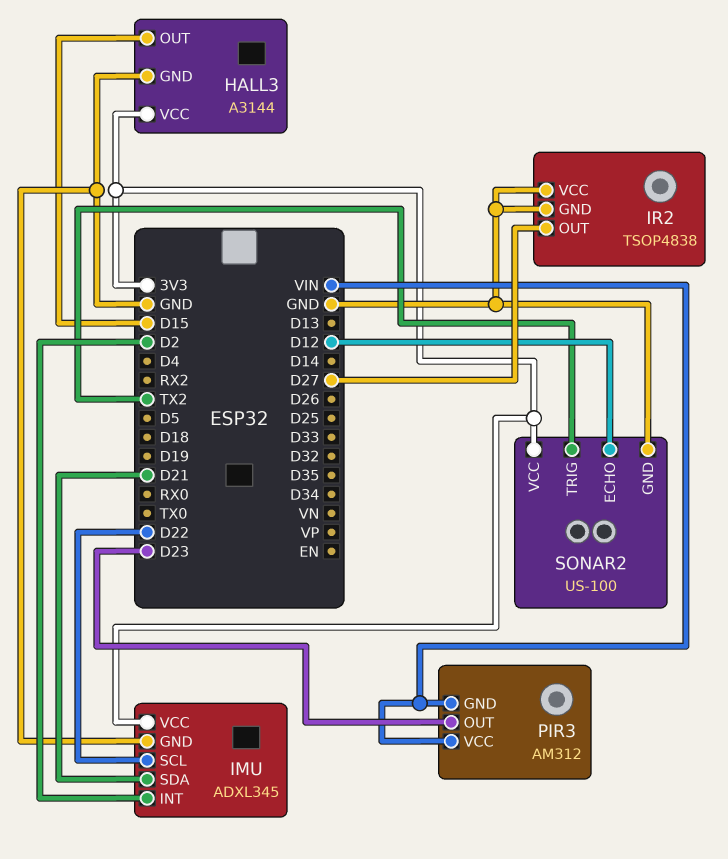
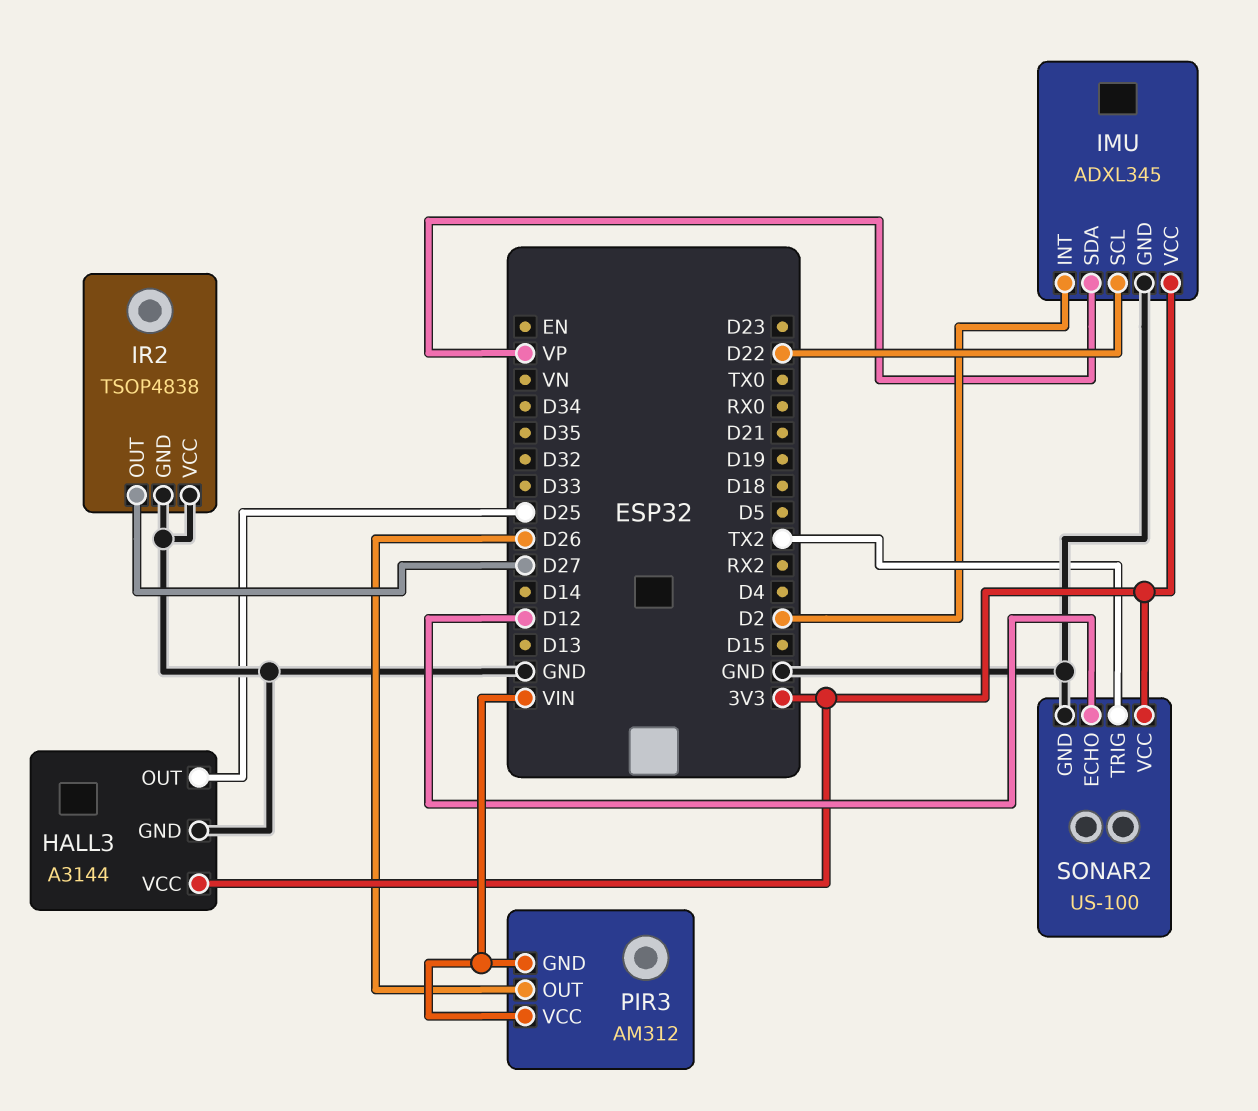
HALL3 pin OUT: D15 -> D25
IMU pin SDA: D21 -> VP
PIR3 pin OUT: D23 -> D26

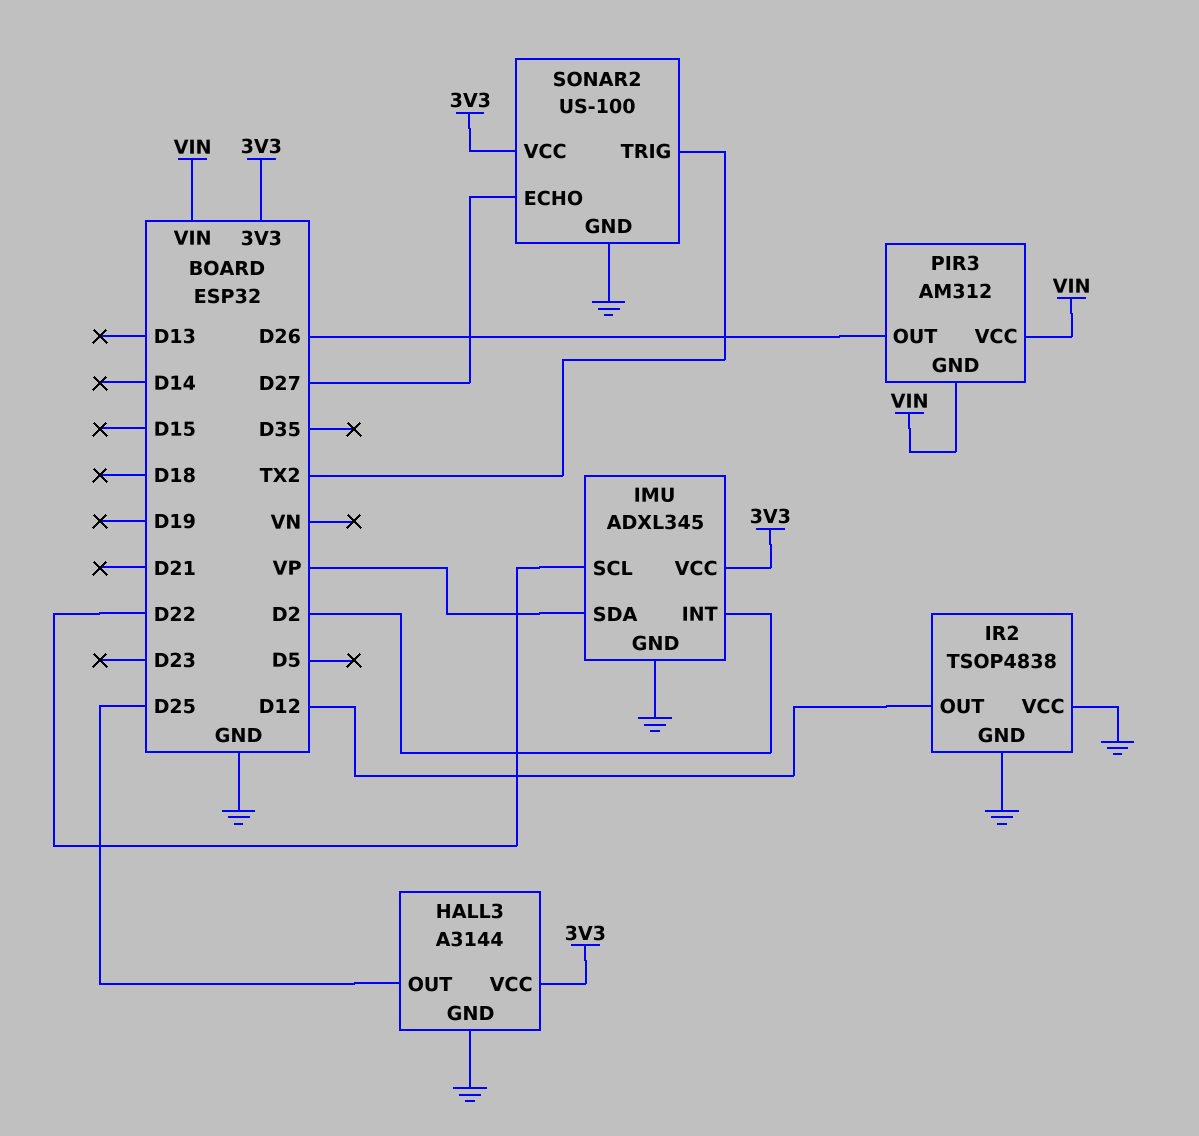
IR2 pin OUT: D27 -> D12
SONAR2 pin ECHO: D12 -> D27

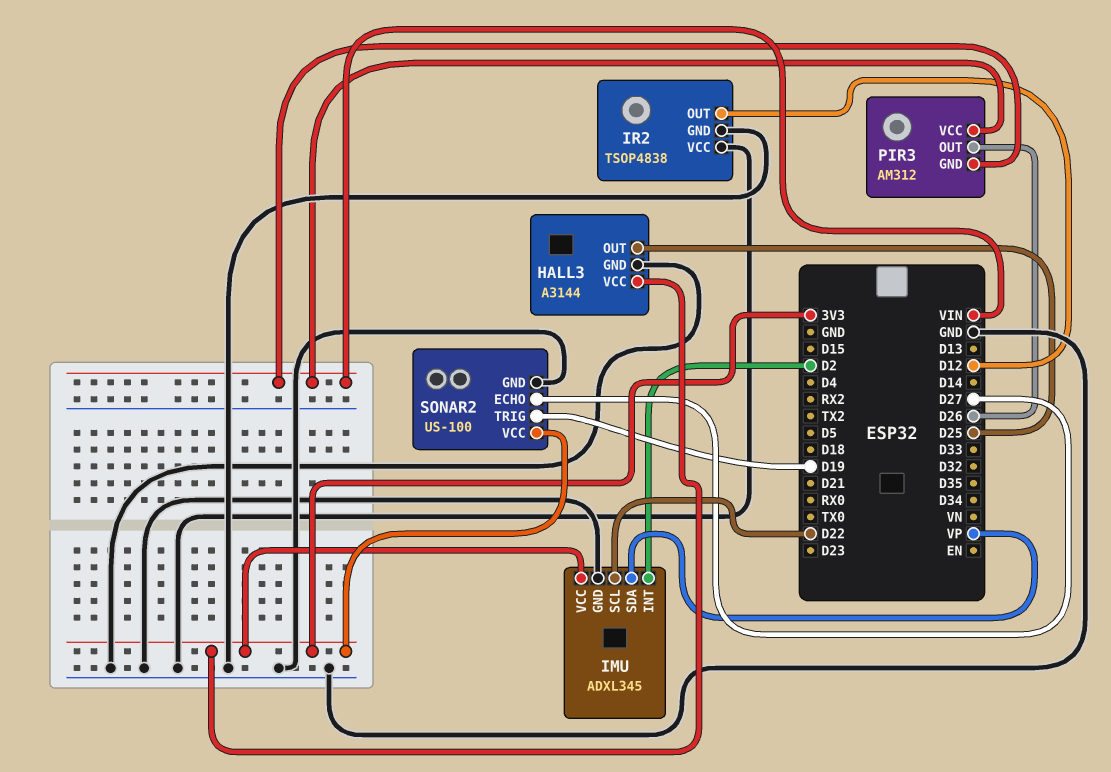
SONAR2 pin TRIG: TX2 -> D19

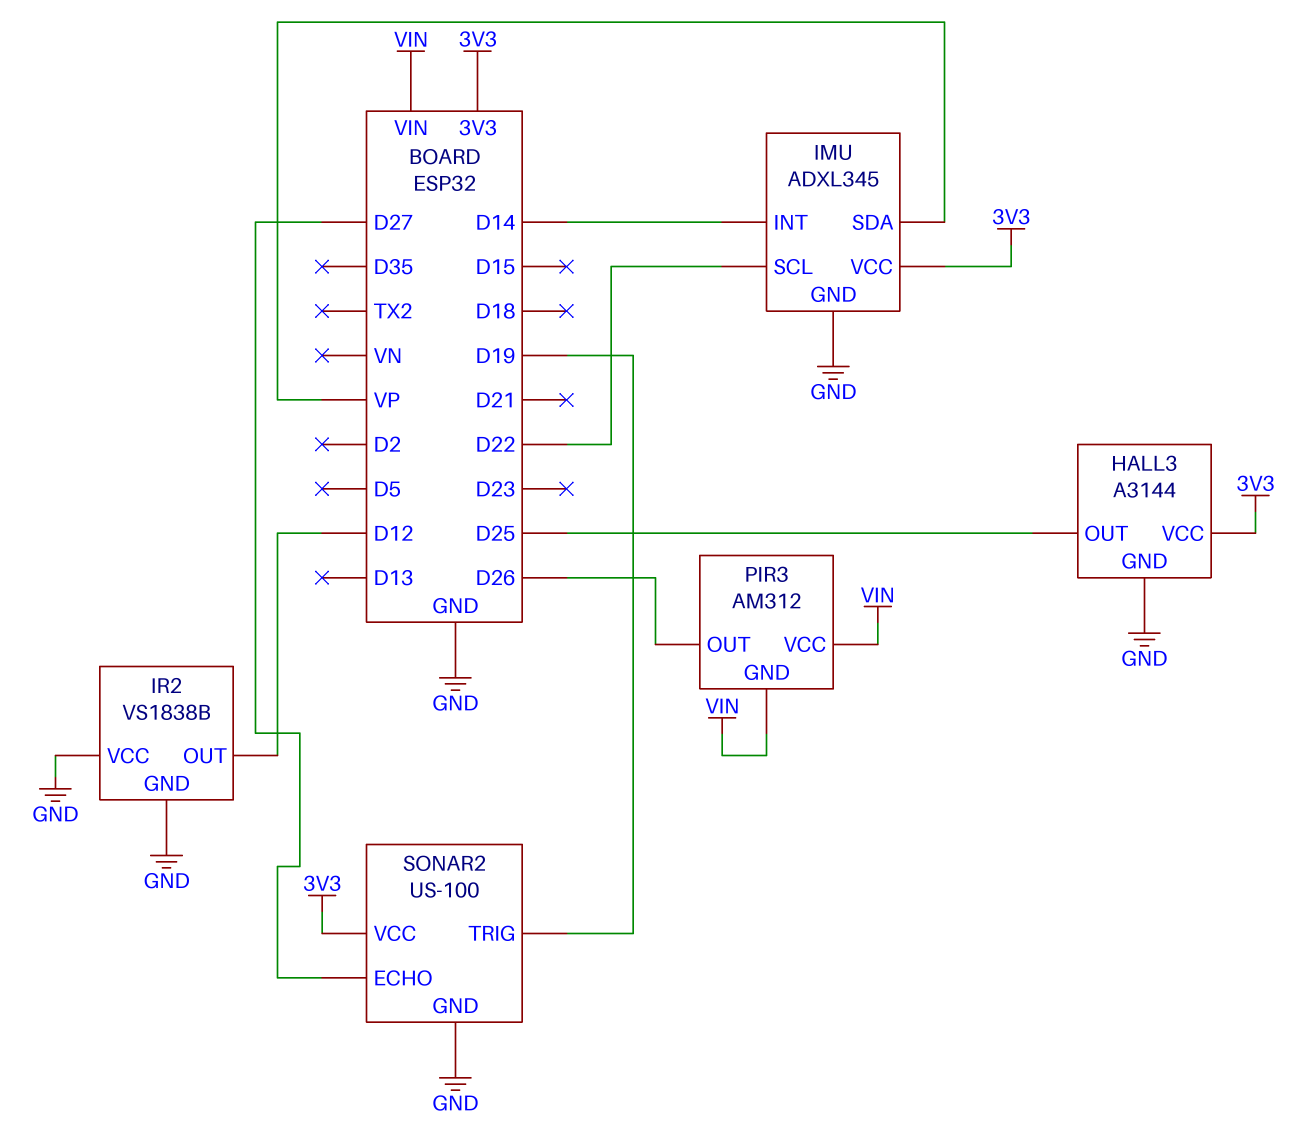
IMU pin INT: D2 -> D14
IR2: TSOP4838 -> VS1838B

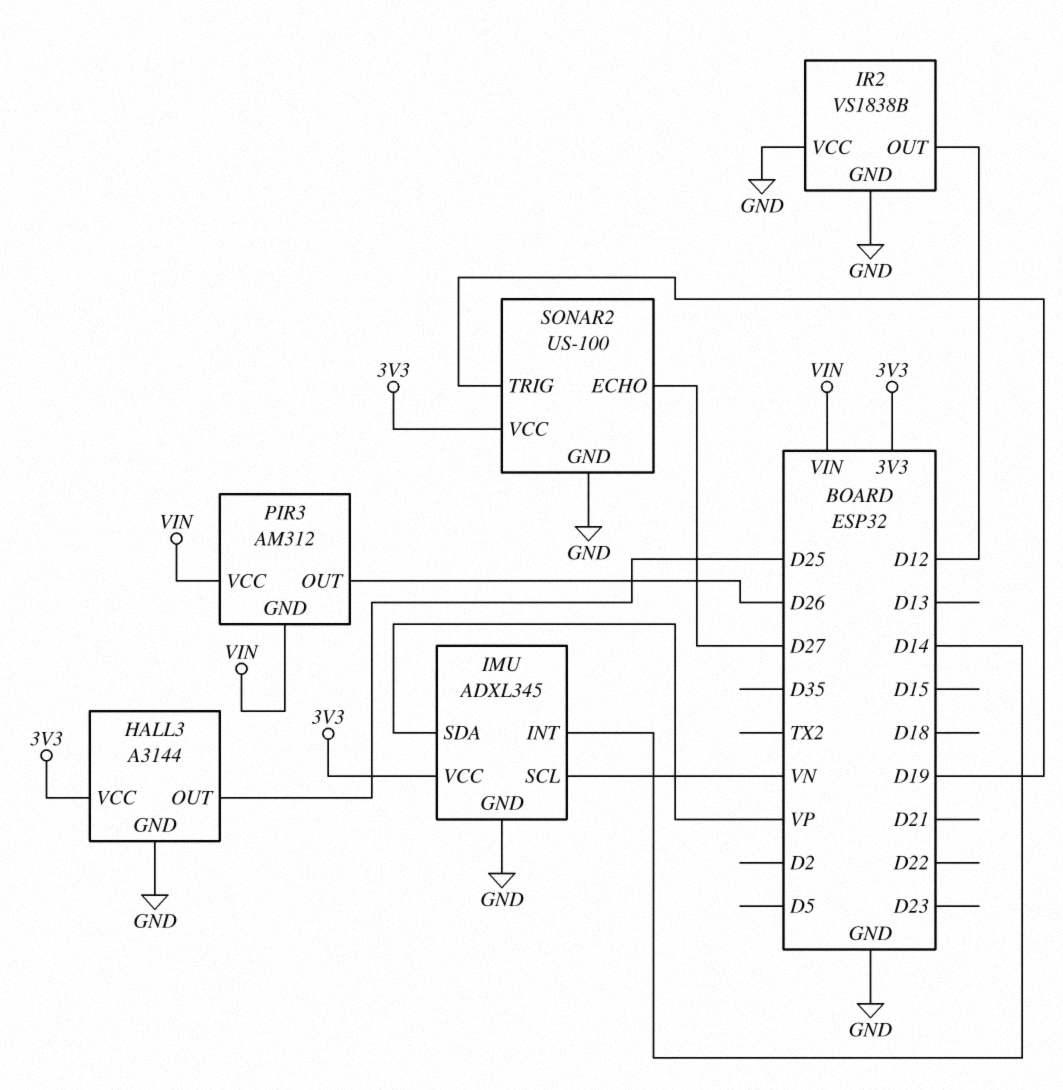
IMU pin SCL: D22 -> VN

